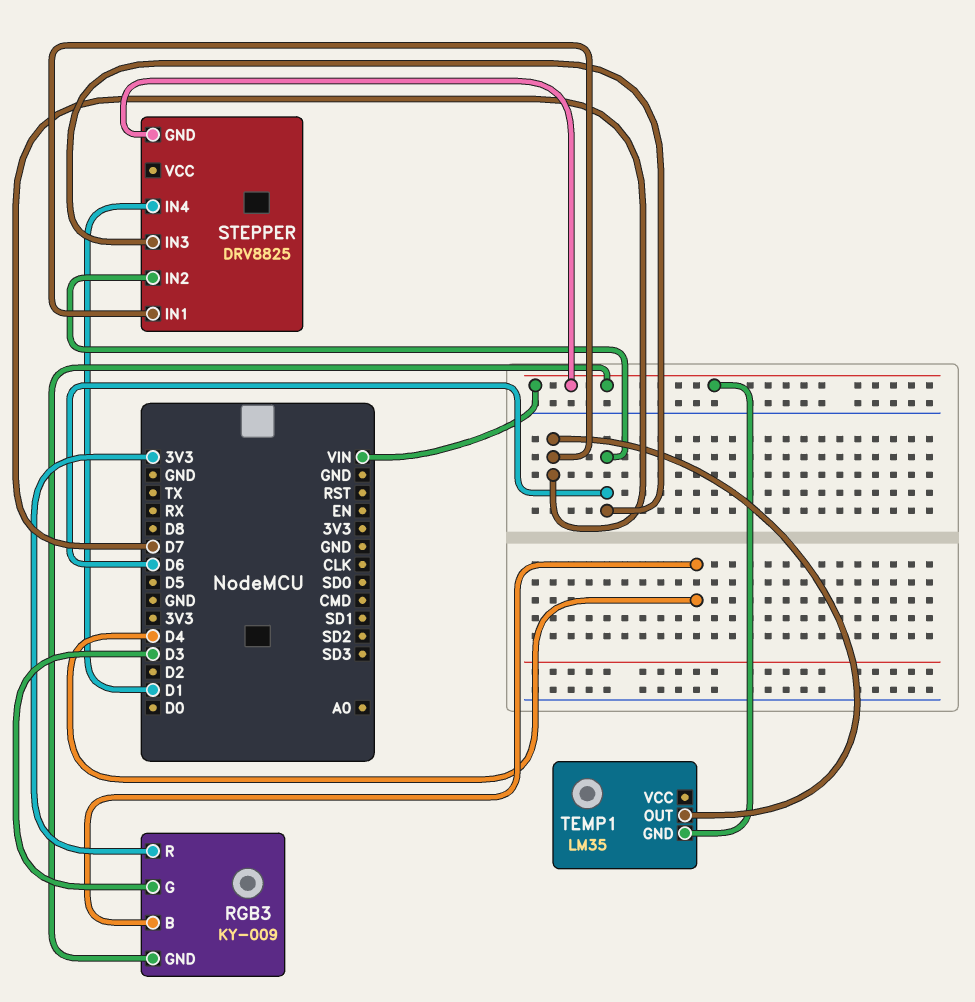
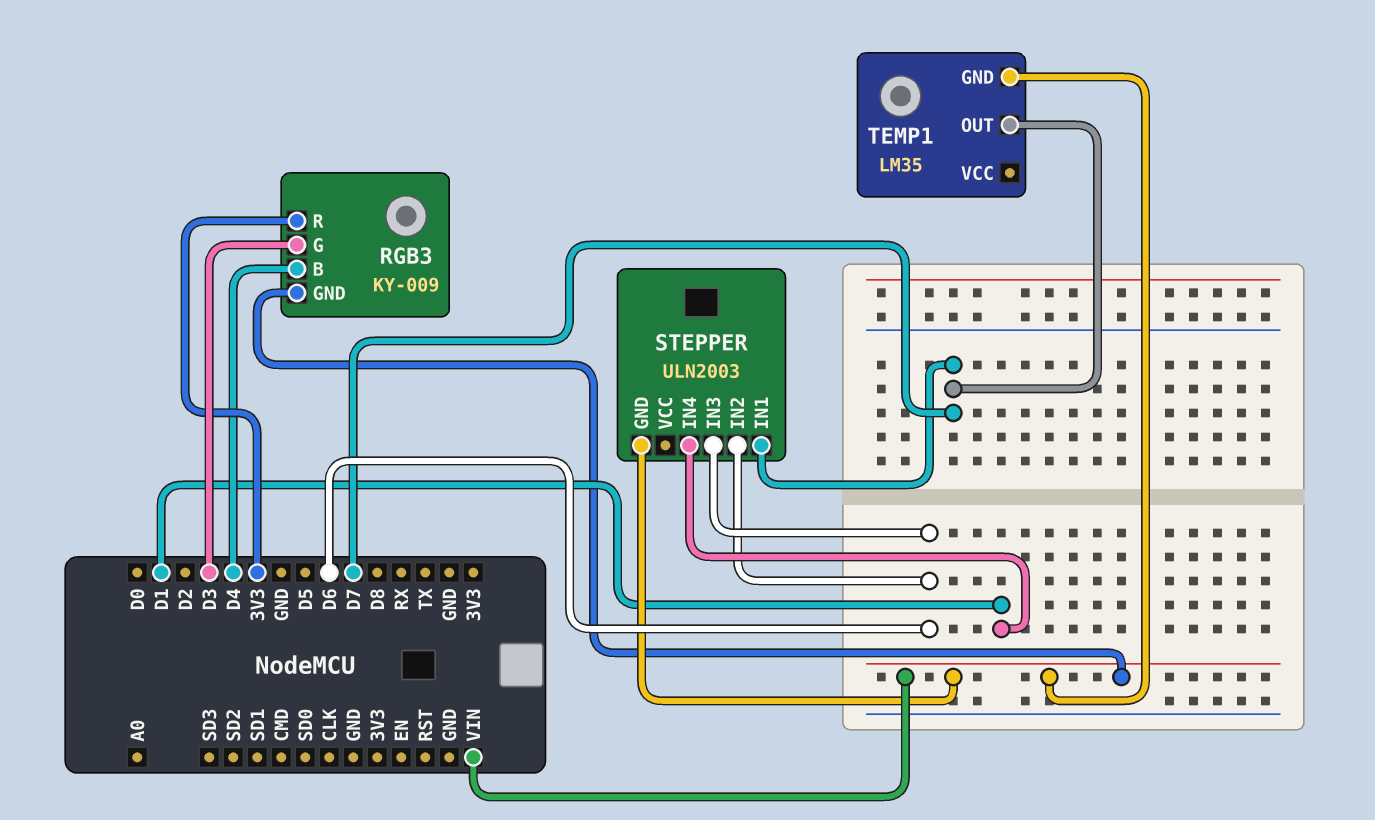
STEPPER: DRV8825 -> ULN2003

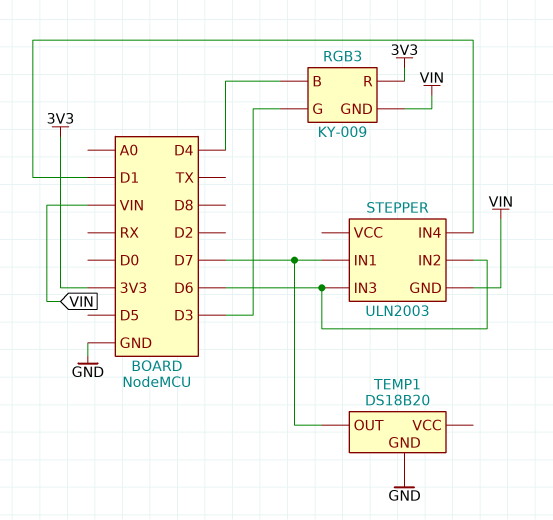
TEMP1: LM35 -> DS18B20
TEMP1 pin GND: VIN -> GND

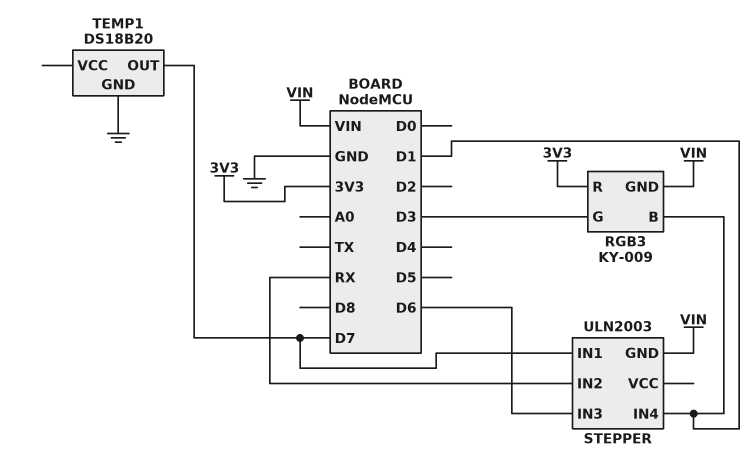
RGB3 pin B: D4 -> D1
STEPPER pin IN2: D6 -> RX

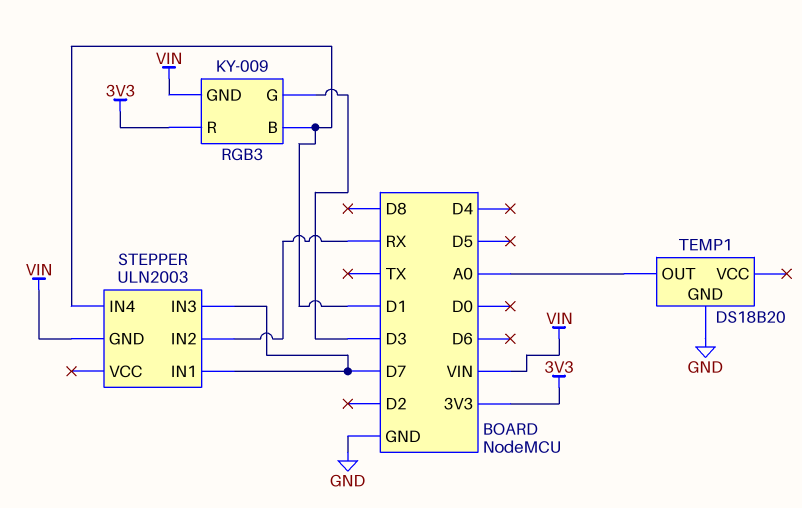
STEPPER pin IN3: D6 -> D7
TEMP1 pin OUT: D7 -> A0

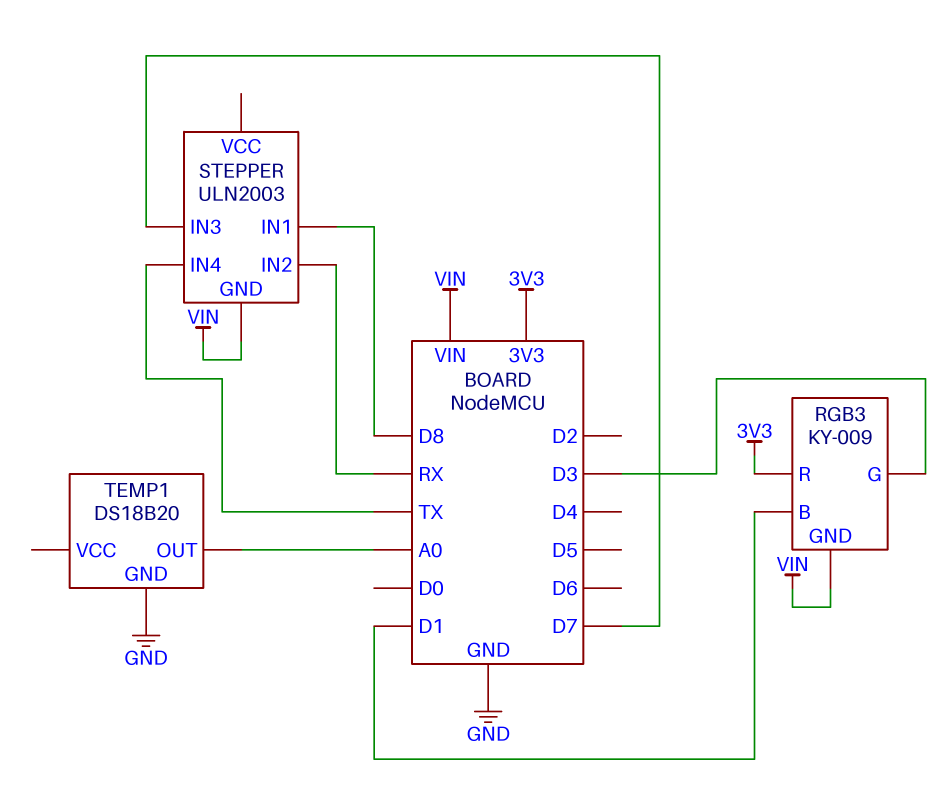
STEPPER pin IN1: D7 -> D8
STEPPER pin IN4: D1 -> TX

